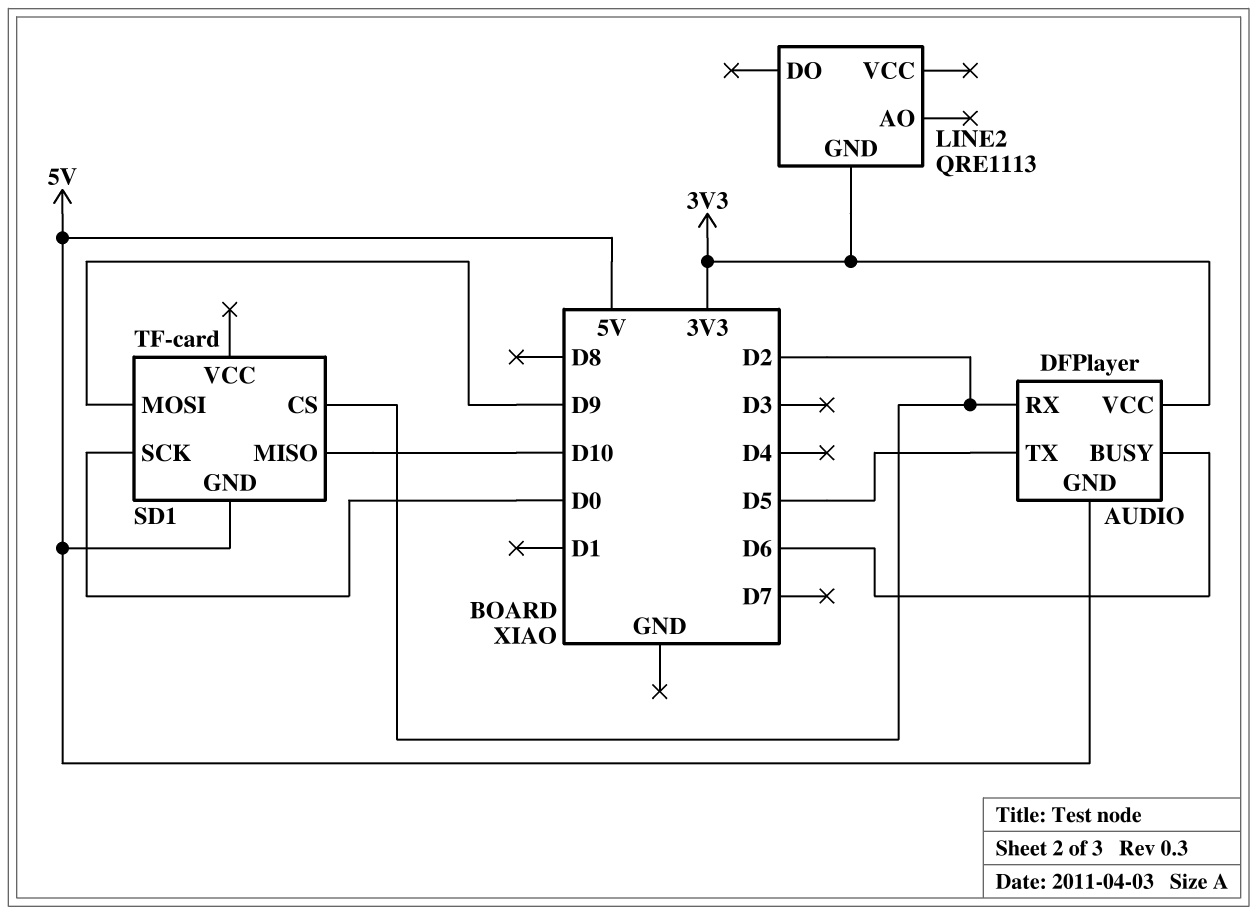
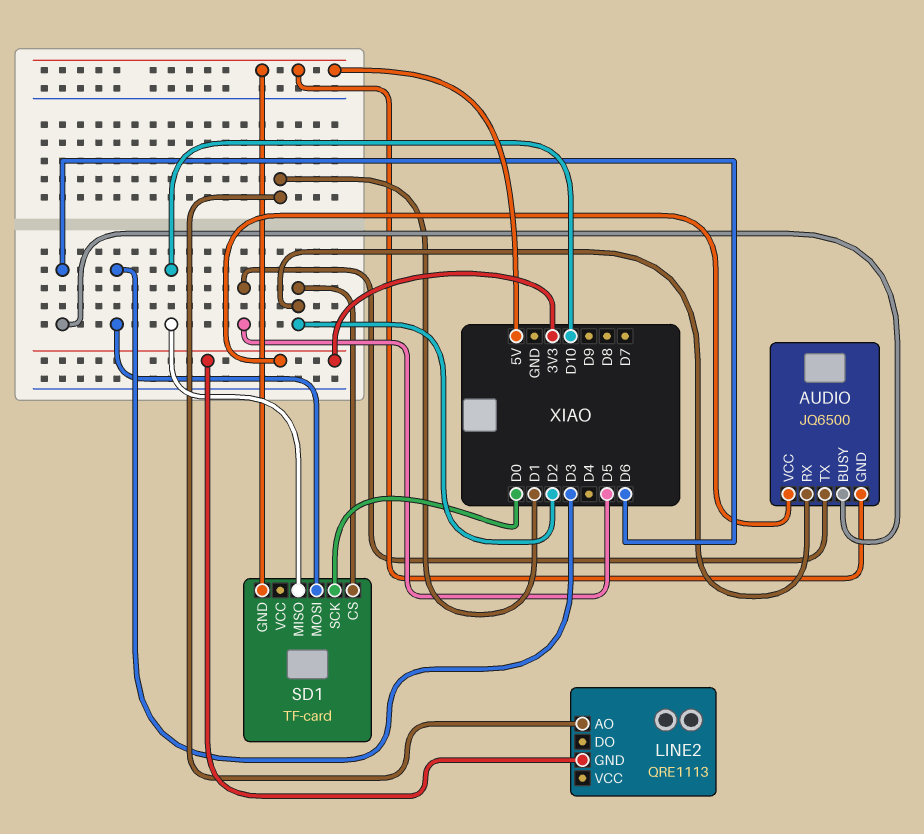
AUDIO: DFPlayer -> JQ6500
LINE2 pin AO: none -> D1
SD1 pin MOSI: D9 -> D3

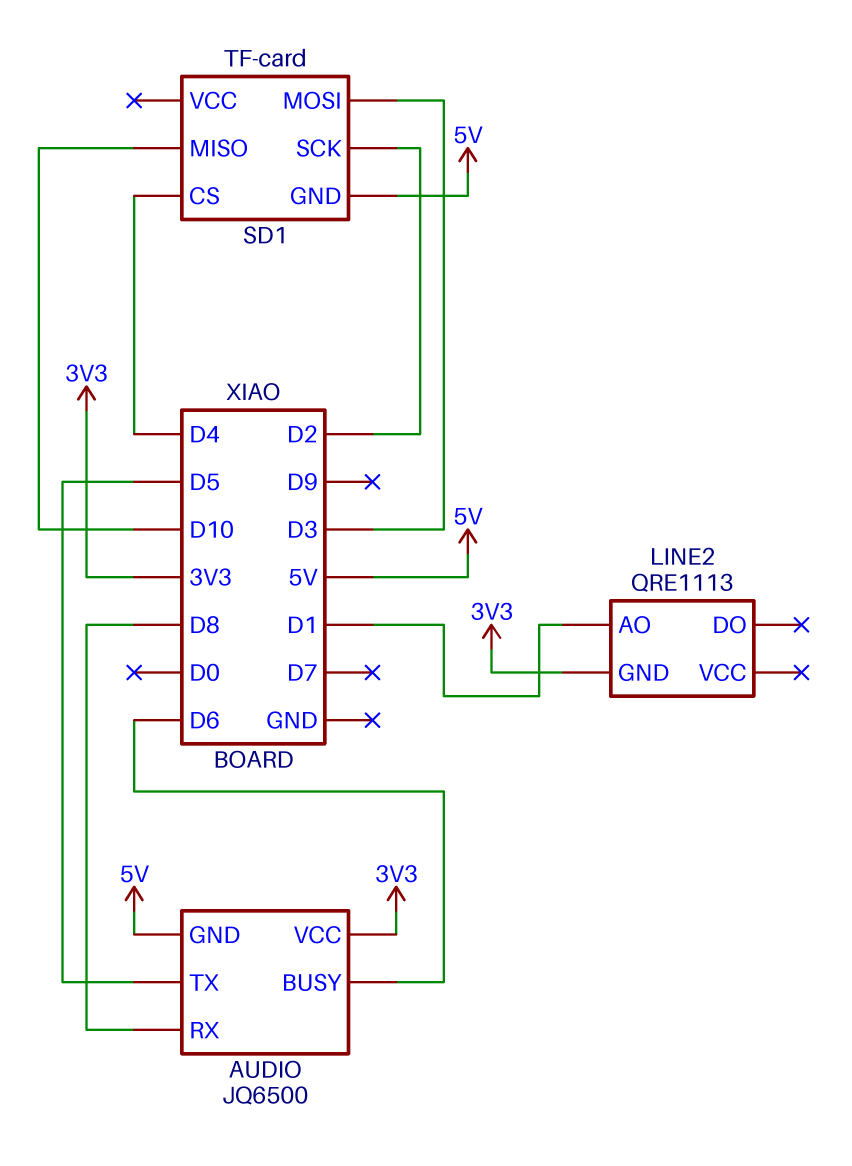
AUDIO pin RX: D2 -> D8
SD1 pin CS: D2 -> D4
SD1 pin SCK: D0 -> D2

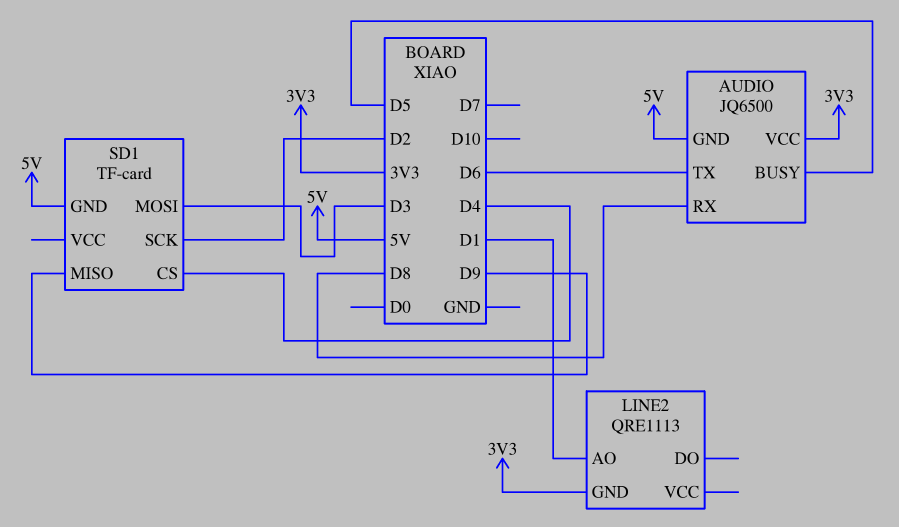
AUDIO pin BUSY: D6 -> D5
AUDIO pin TX: D5 -> D6
SD1 pin MISO: D10 -> D9

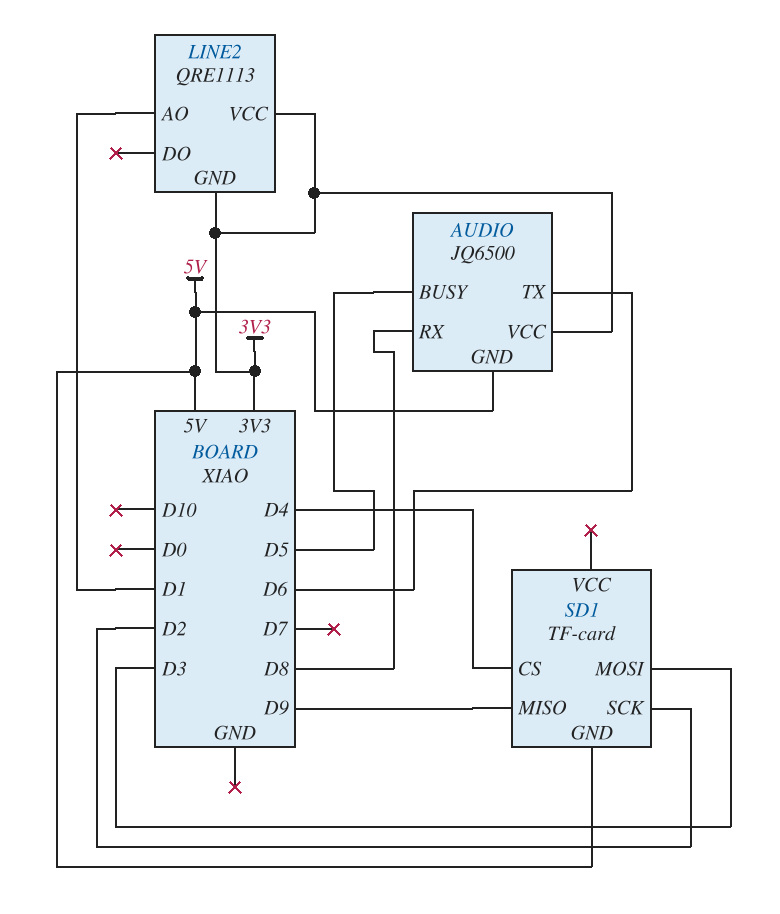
LINE2 pin VCC: none -> 3V3

